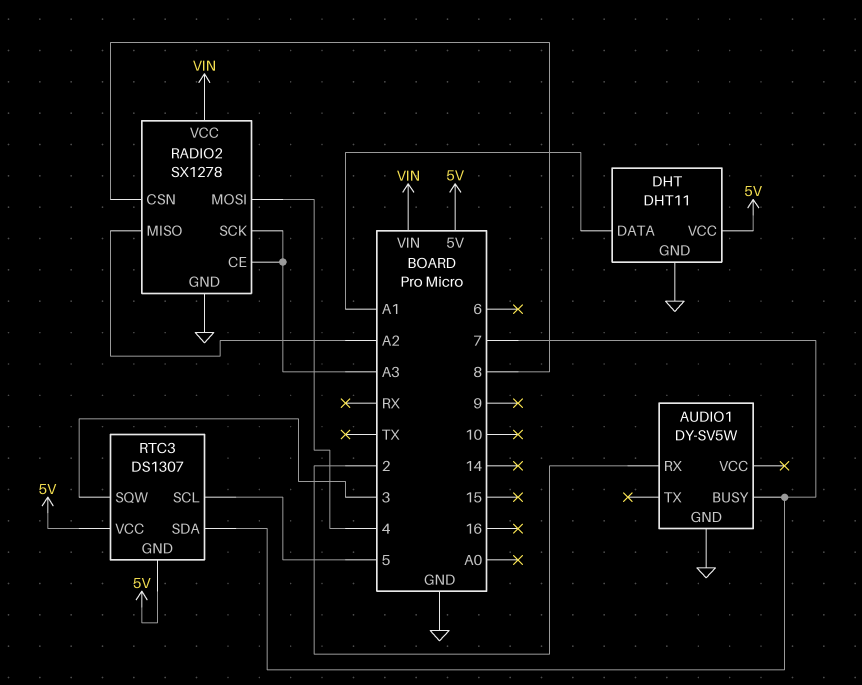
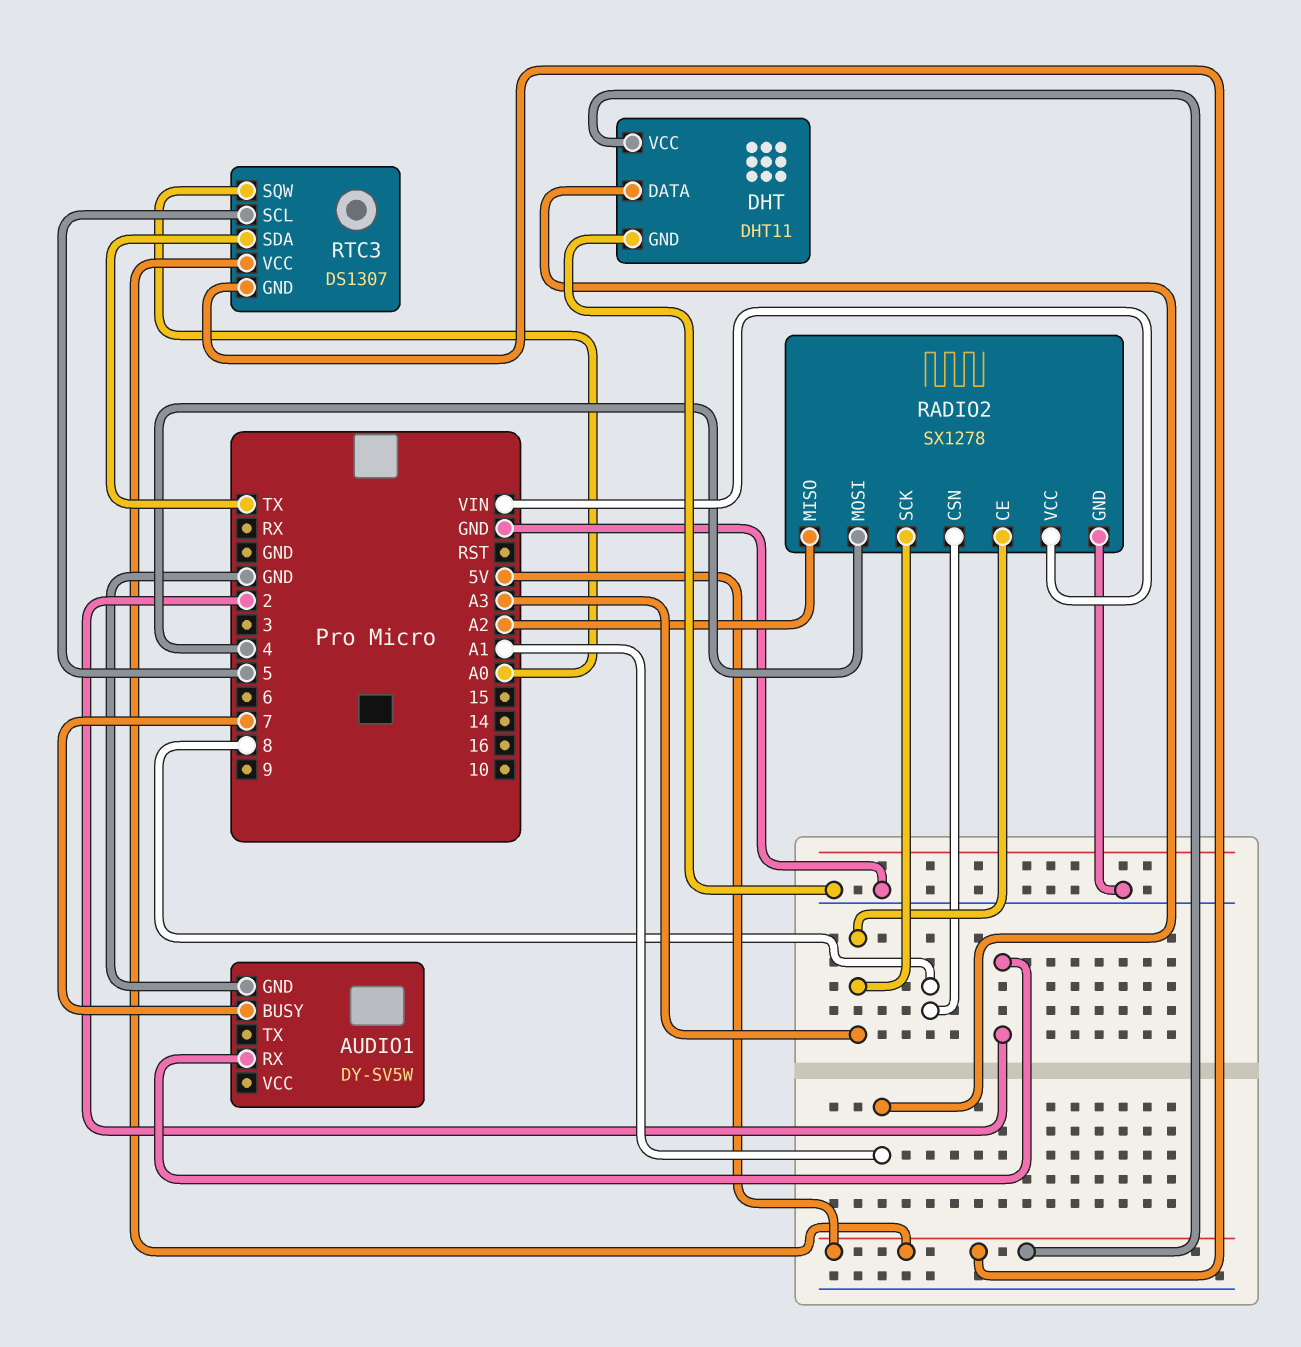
RTC3 pin SDA: 7 -> TX
RTC3 pin SQW: 3 -> A0

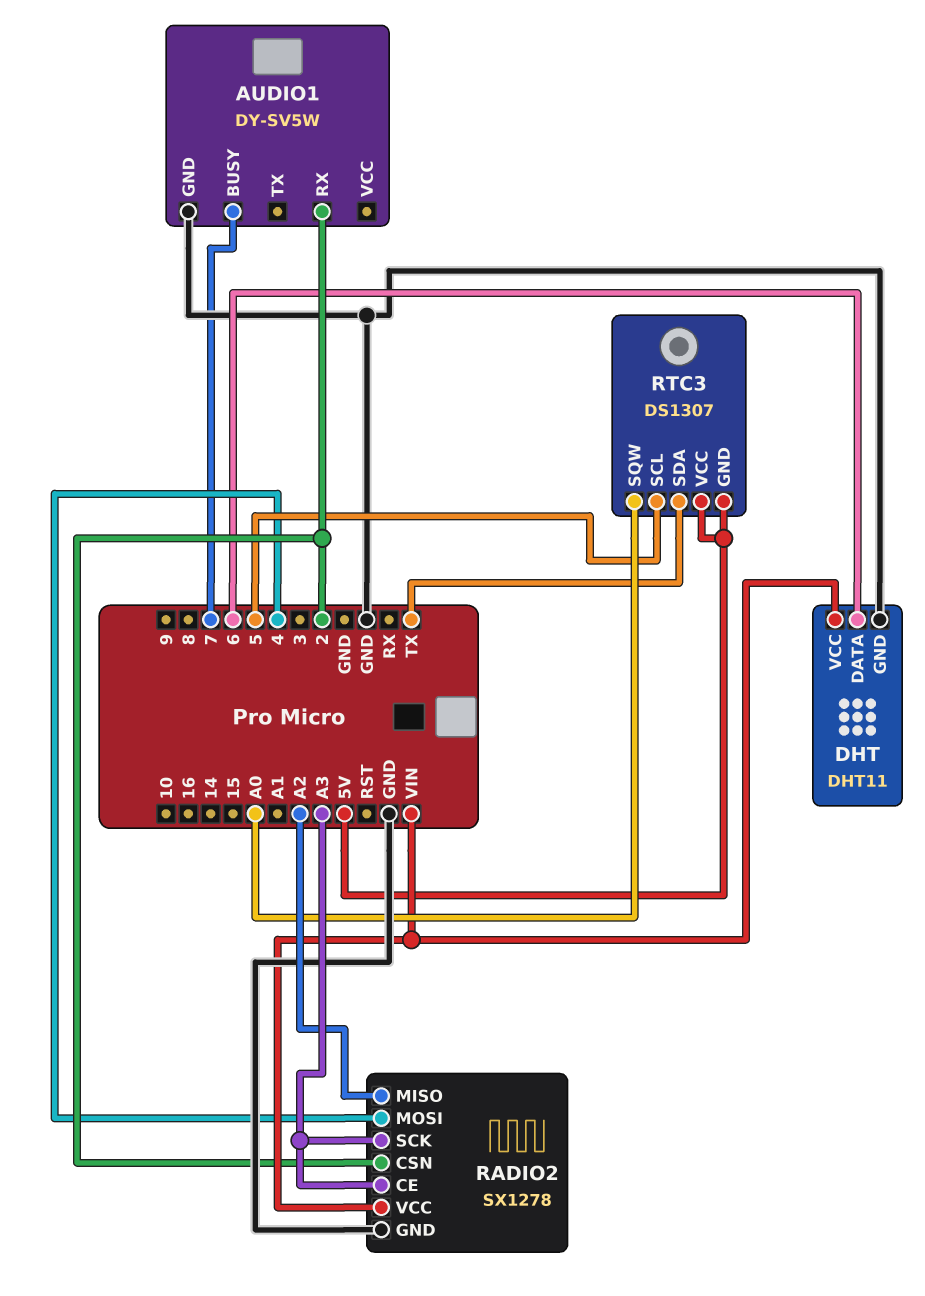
DHT pin DATA: A1 -> 6
DHT pin VCC: 5V -> VIN
RADIO2 pin CSN: 8 -> 2

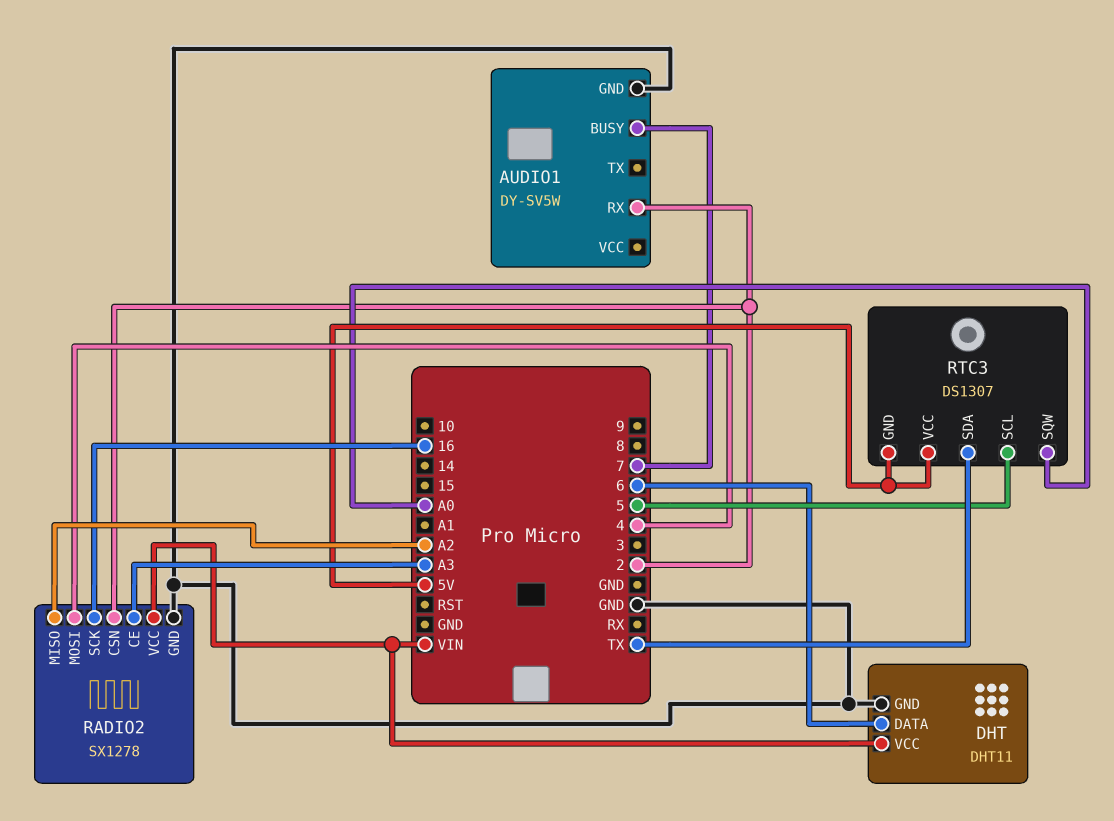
RADIO2 pin SCK: A3 -> 16

